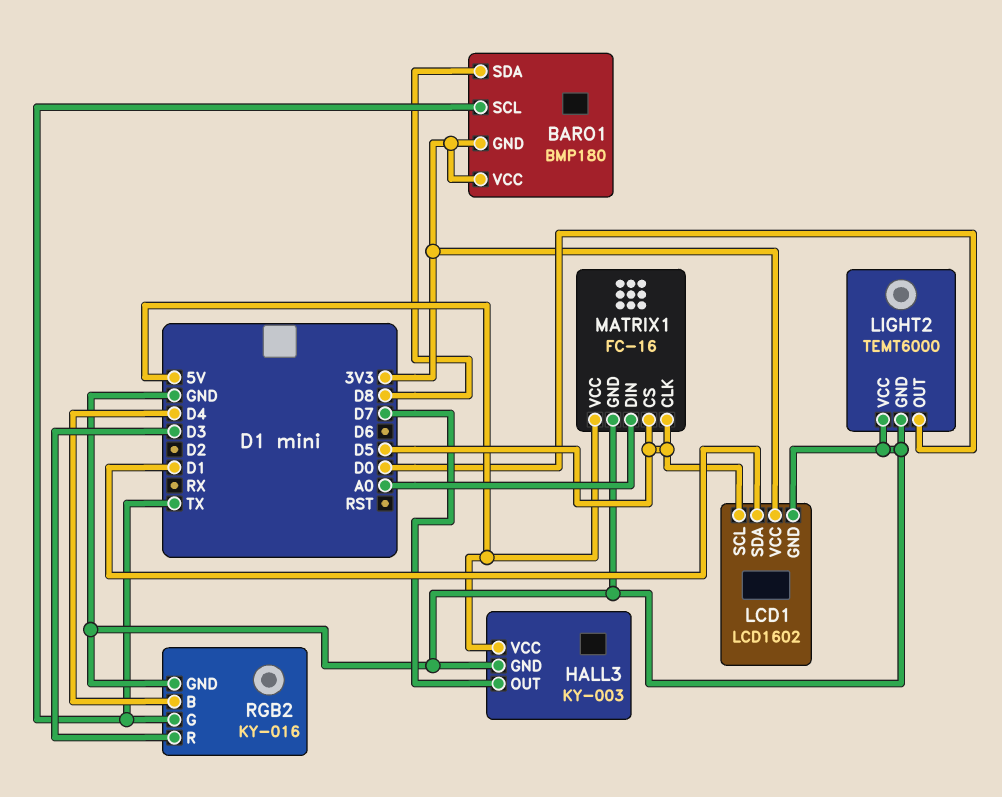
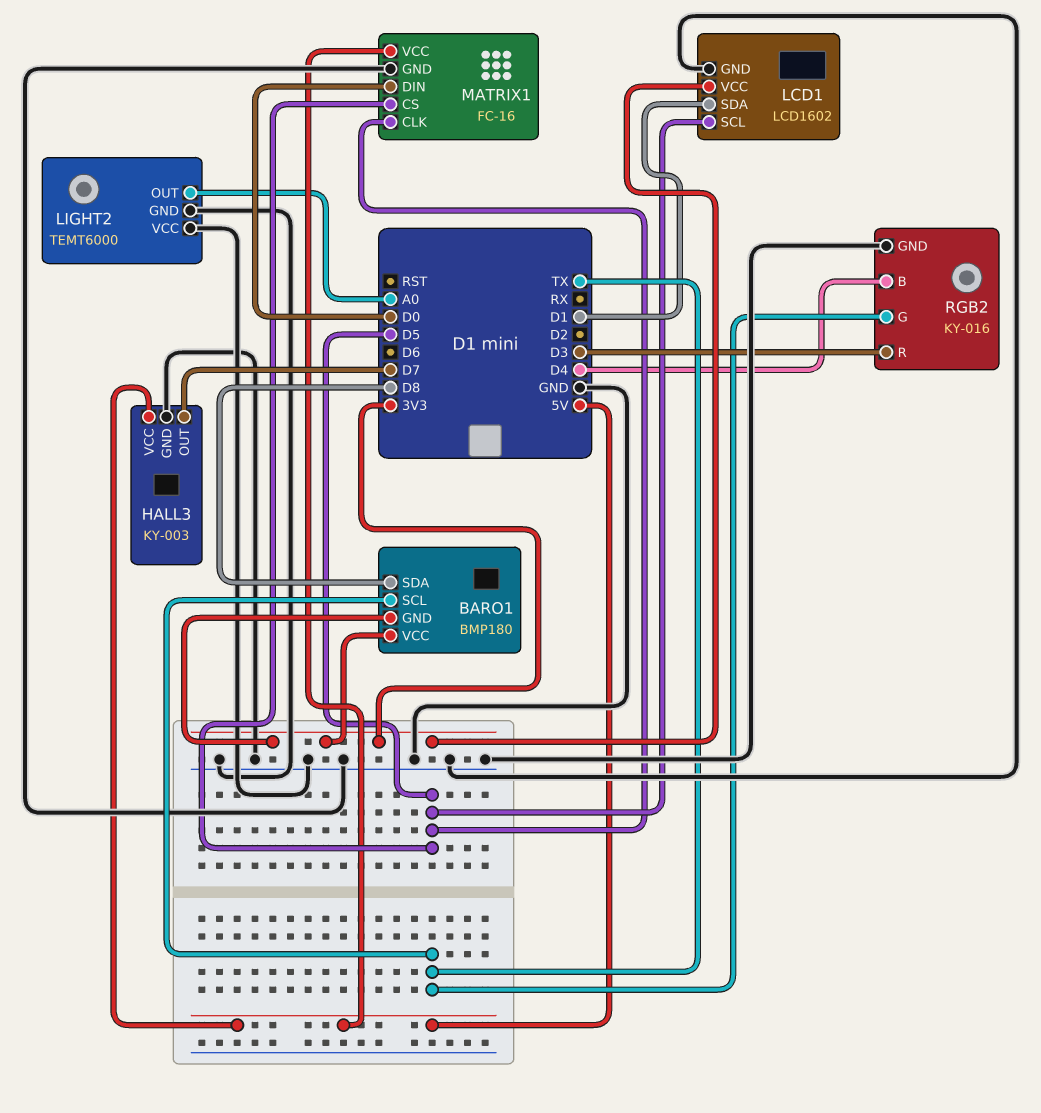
LIGHT2 pin OUT: D0 -> A0
MATRIX1 pin DIN: A0 -> D0

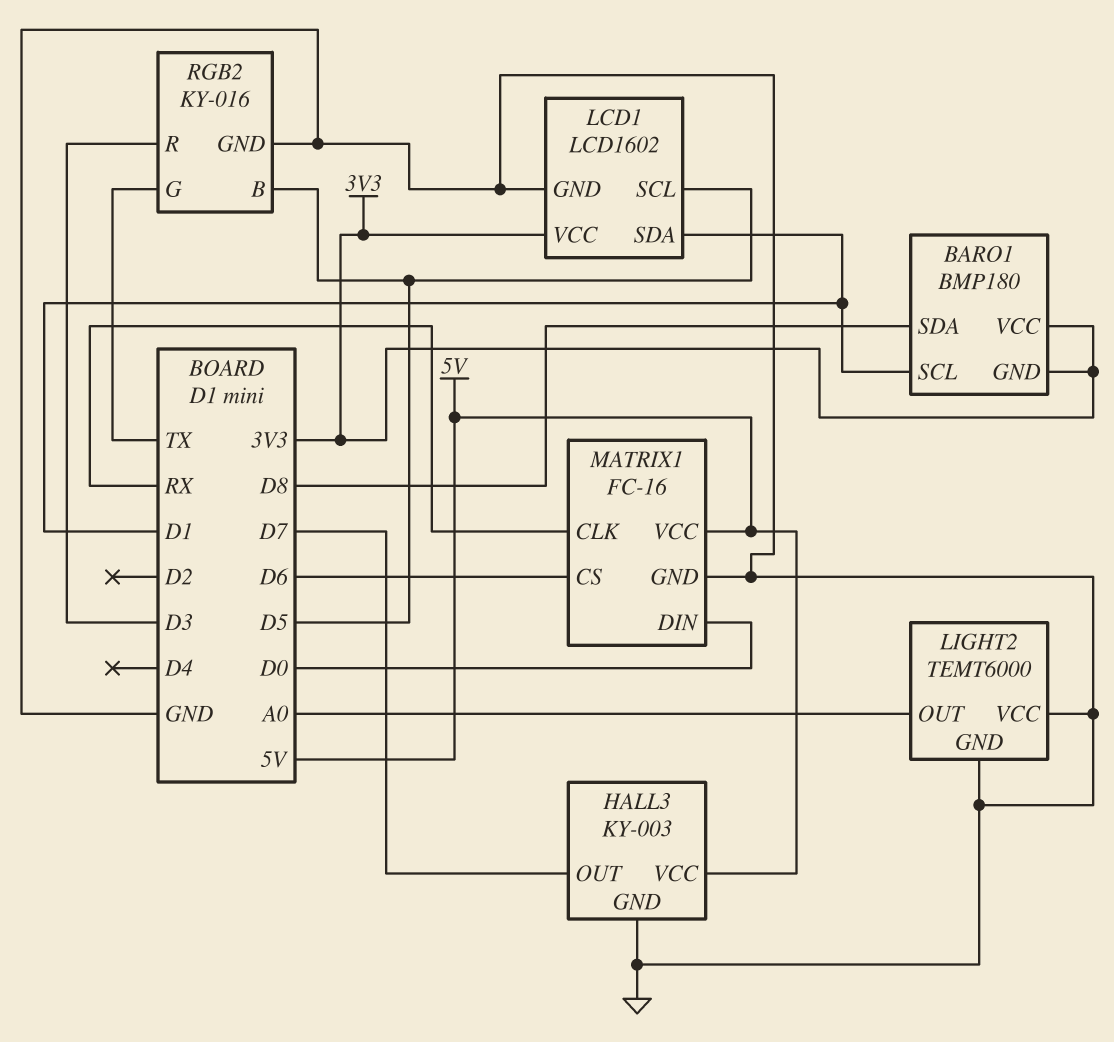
BARO1 pin SCL: TX -> D1
MATRIX1 pin CLK: D5 -> RX
MATRIX1 pin CS: D5 -> D6
RGB2 pin B: D4 -> D5

